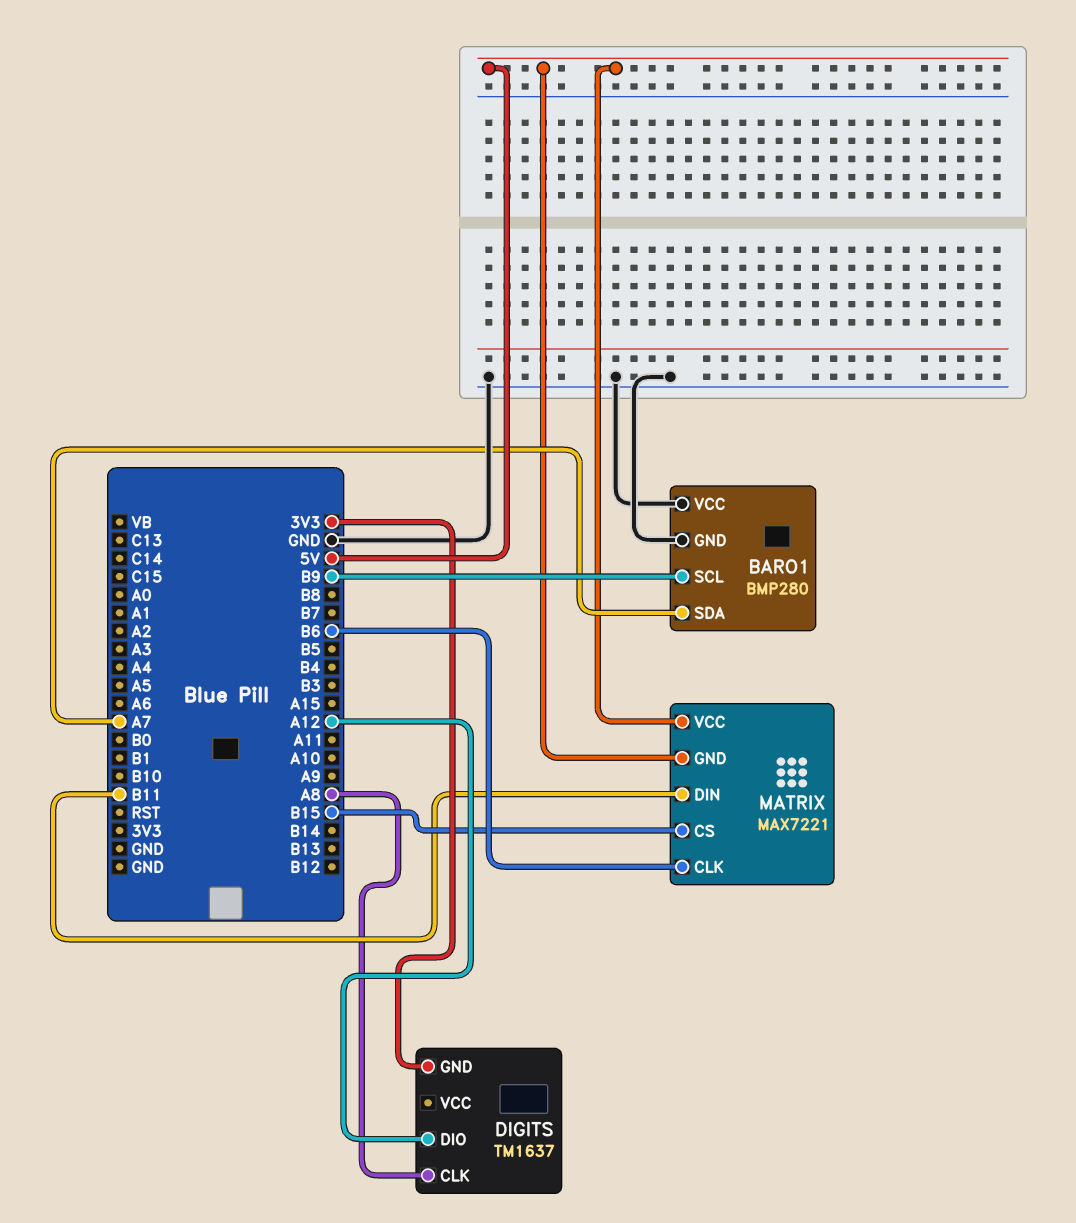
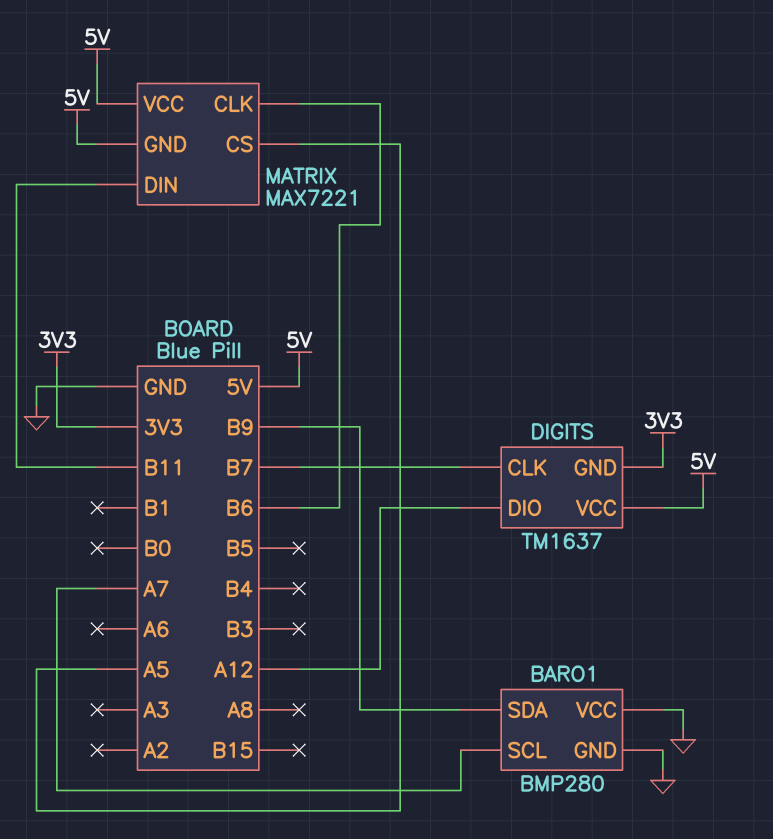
BARO1 pin SCL: B9 -> A7
BARO1 pin SDA: A7 -> B9
DIGITS pin CLK: A8 -> B7
DIGITS pin VCC: none -> 5V
MATRIX pin CS: B15 -> A5

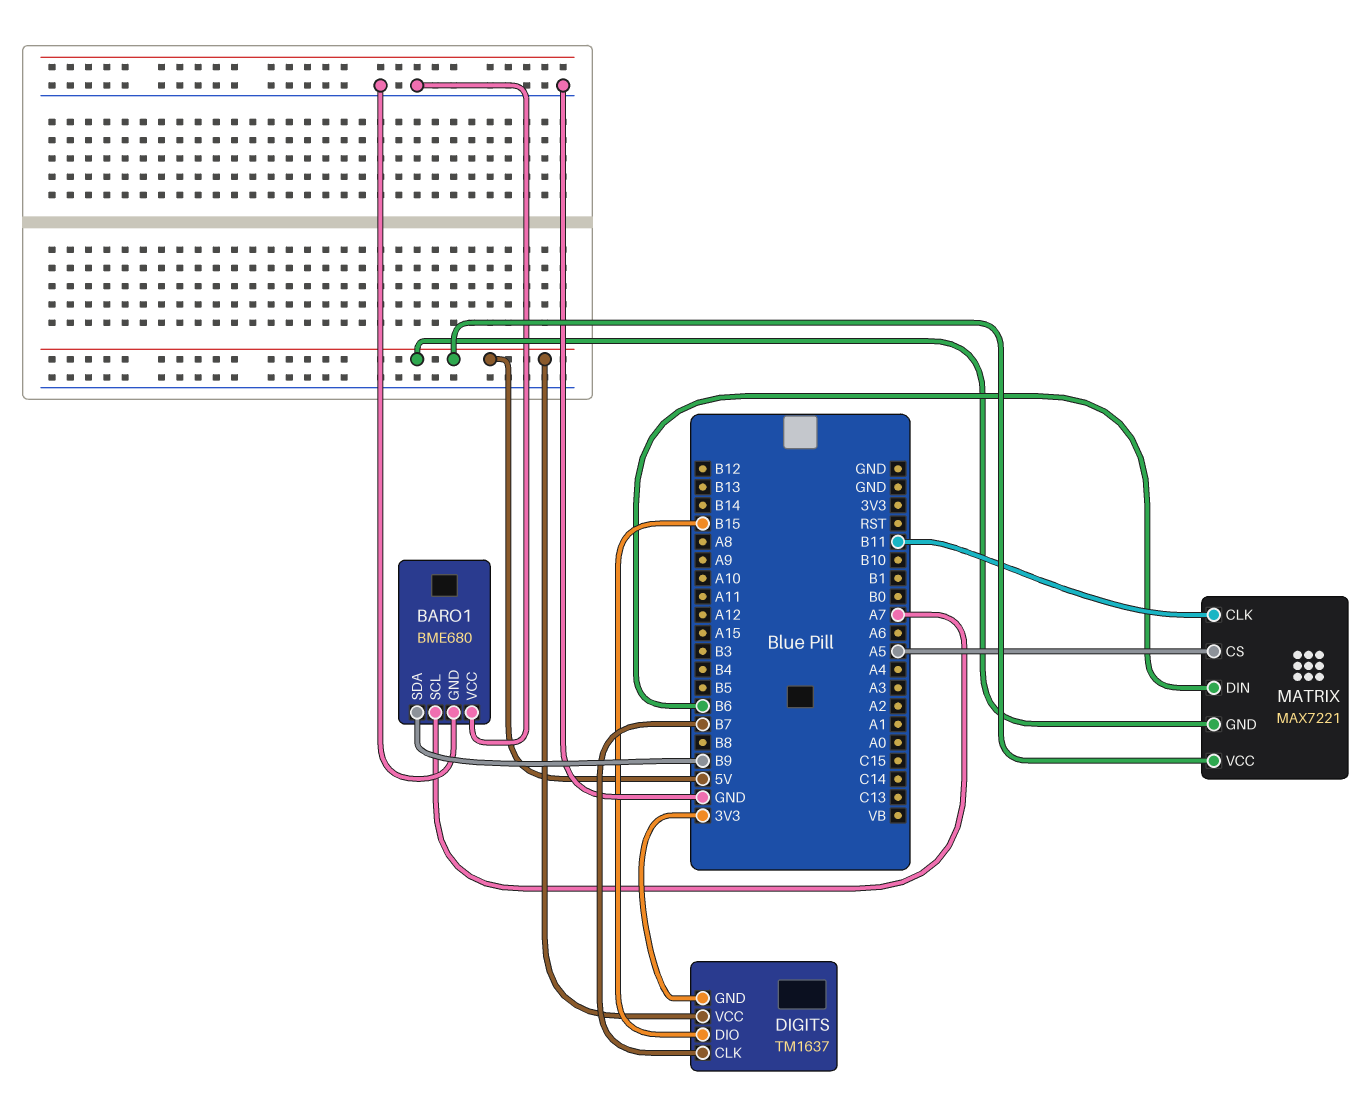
BARO1: BMP280 -> BME680
DIGITS pin DIO: A12 -> B15
MATRIX pin CLK: B6 -> B11
MATRIX pin DIN: B11 -> B6

